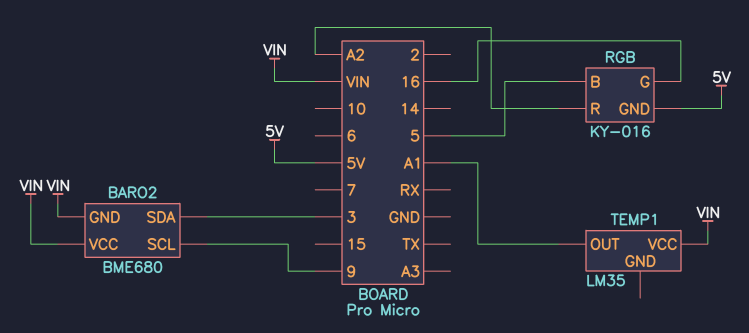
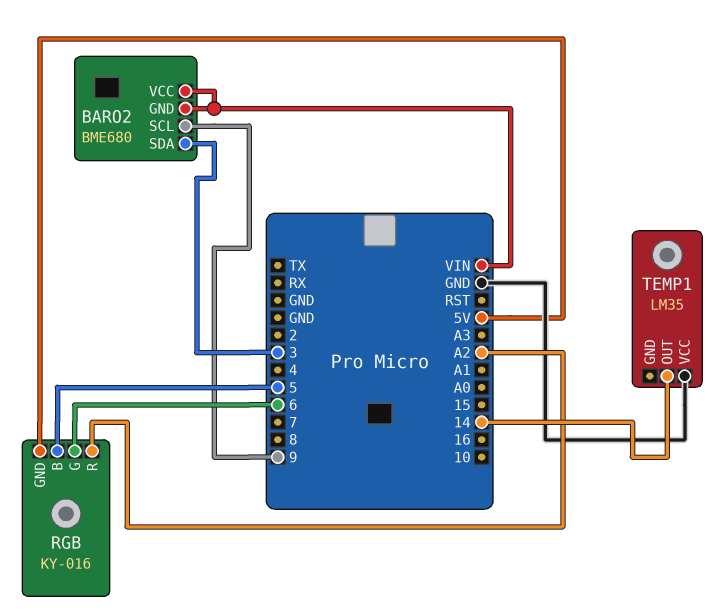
RGB pin G: 16 -> 6
TEMP1 pin OUT: A1 -> 14
TEMP1 pin VCC: VIN -> GND

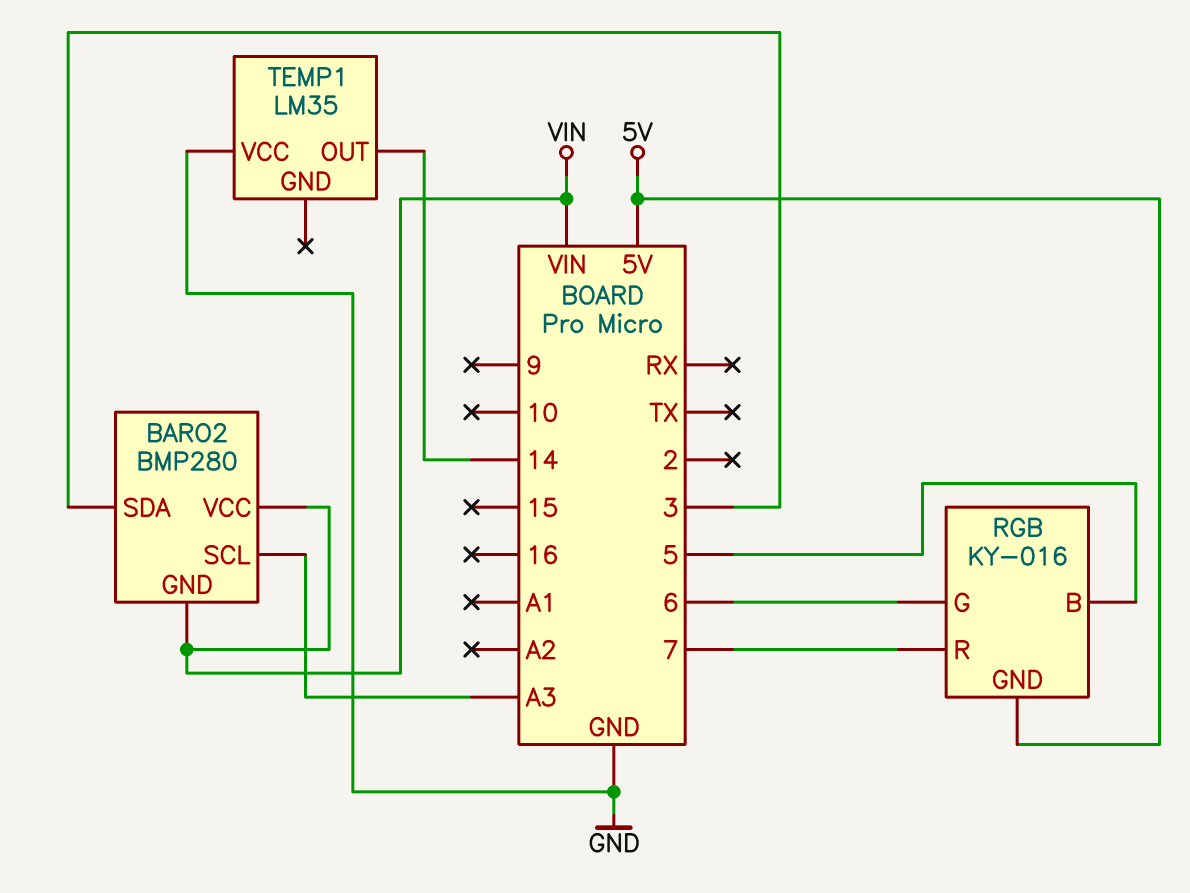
BARO2: BME680 -> BMP280
BARO2 pin SCL: 9 -> A3
RGB pin R: A2 -> 7

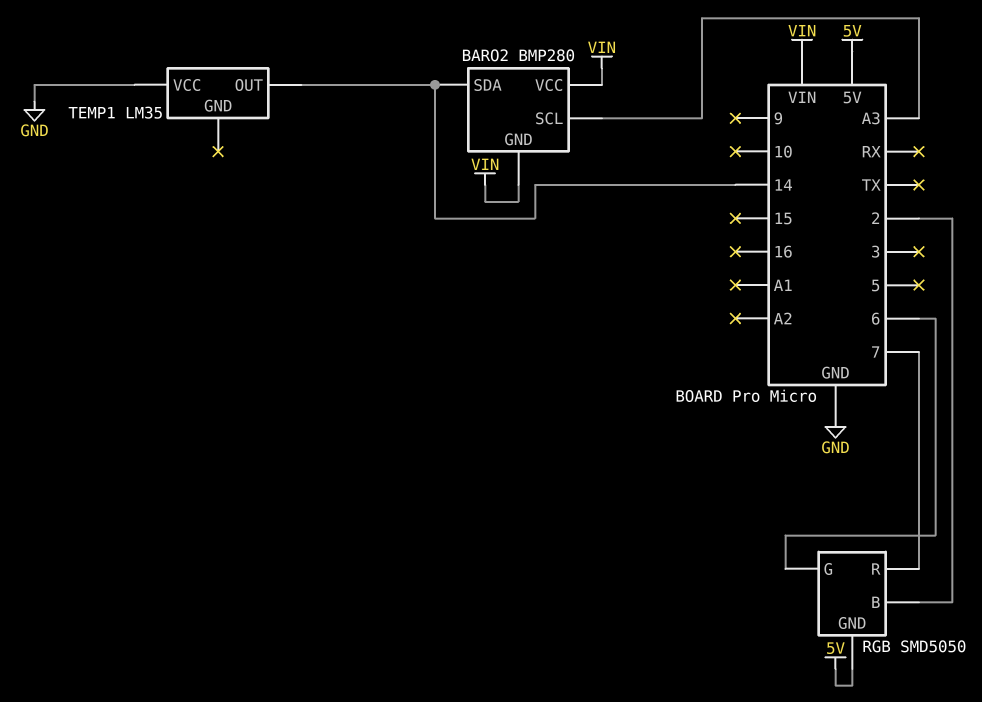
BARO2 pin SDA: 3 -> 14
RGB: KY-016 -> SMD5050
RGB pin B: 5 -> 2

